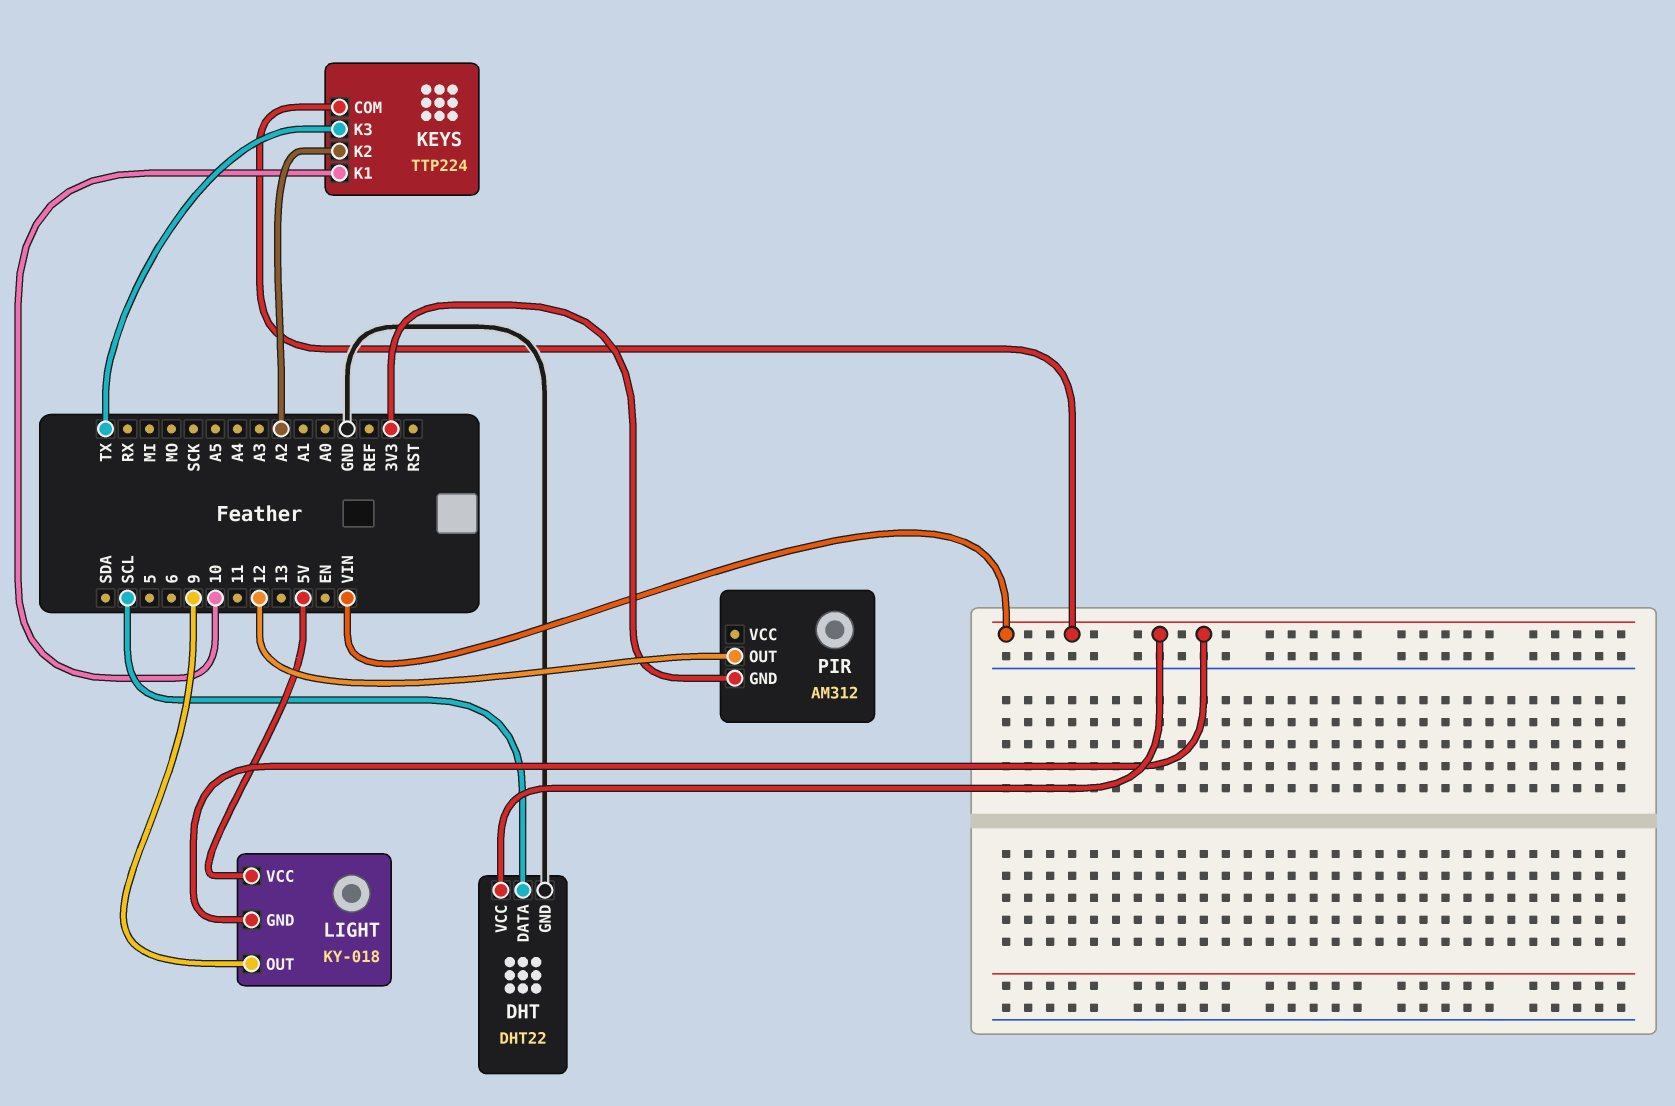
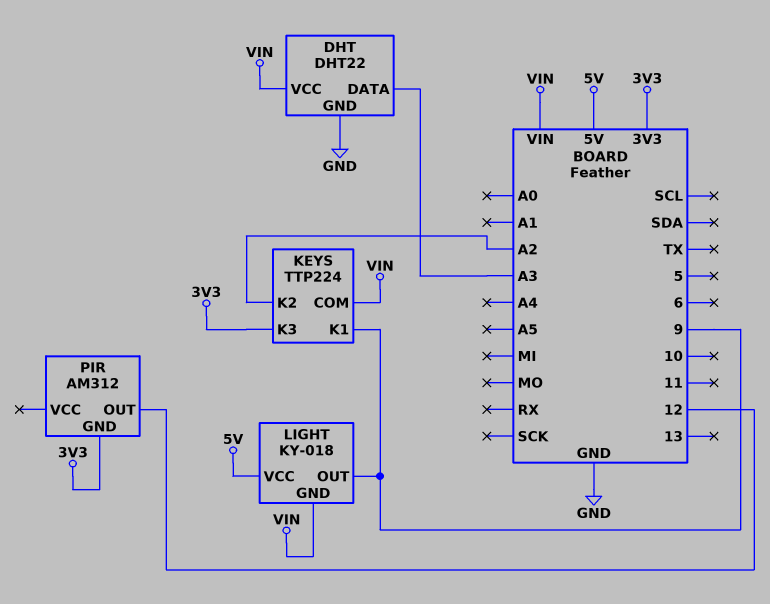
DHT pin DATA: SCL -> A3
KEYS pin K1: 10 -> 9
KEYS pin K3: TX -> 3V3

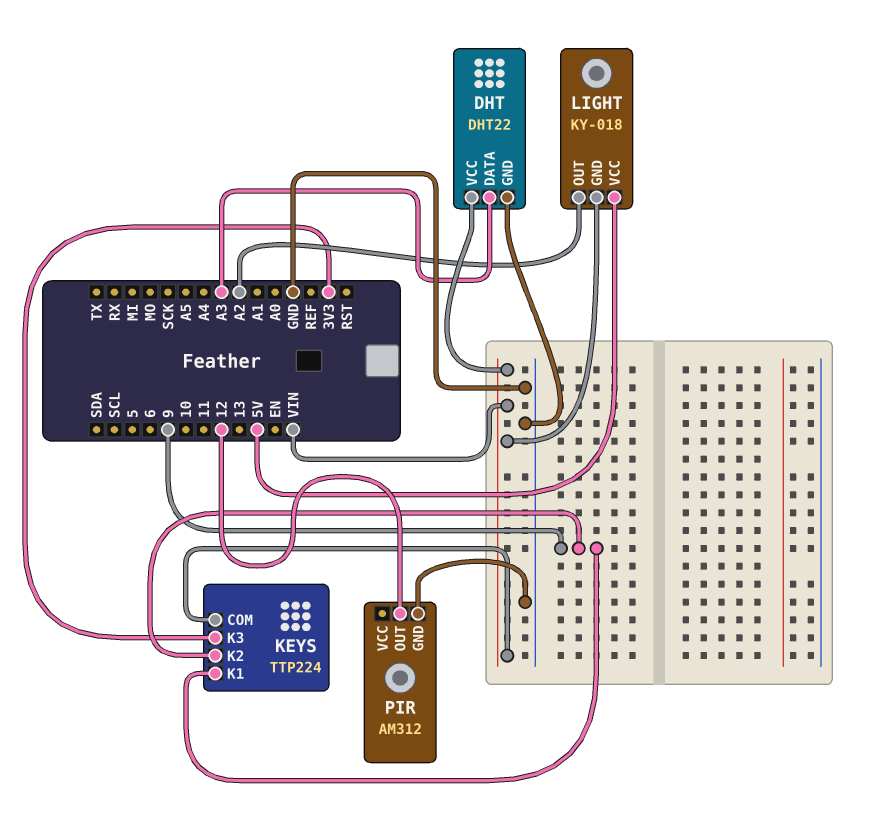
KEYS pin K2: A2 -> 9
LIGHT pin OUT: 9 -> A2
PIR pin GND: 3V3 -> GND

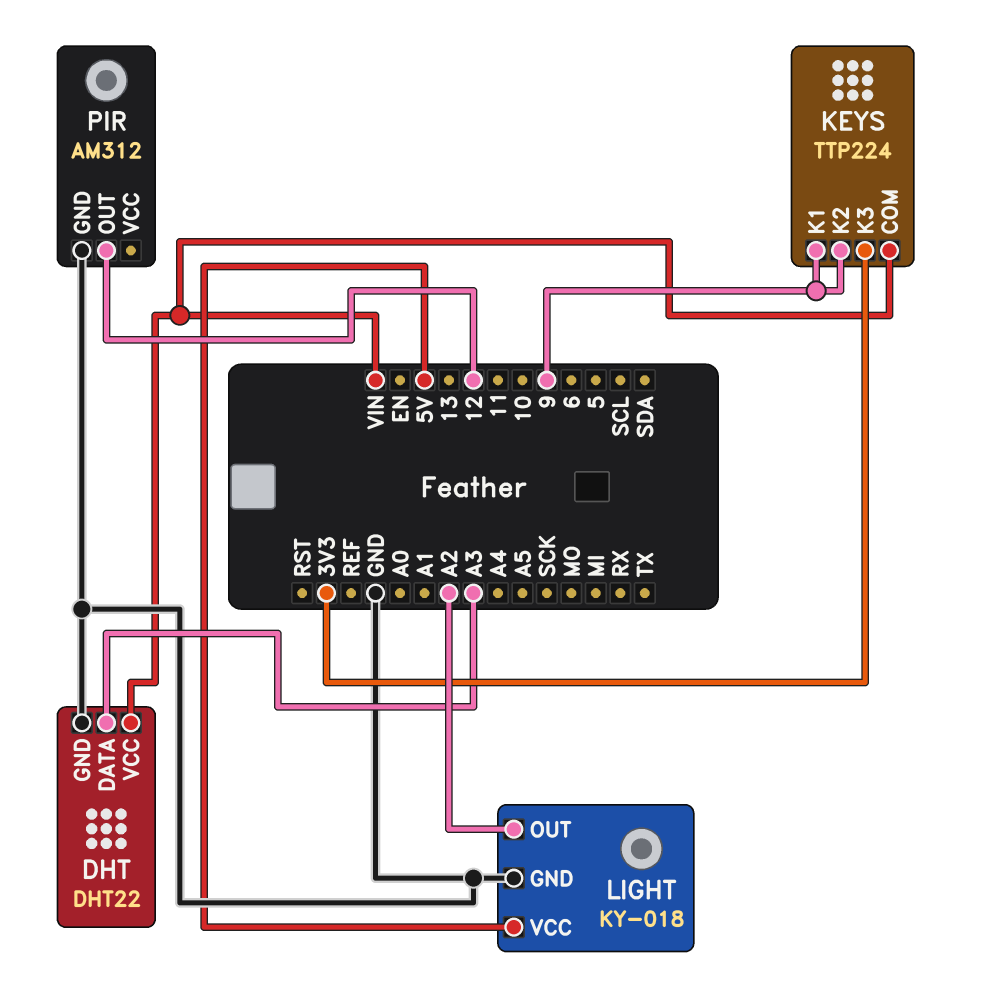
LIGHT pin GND: VIN -> GND

